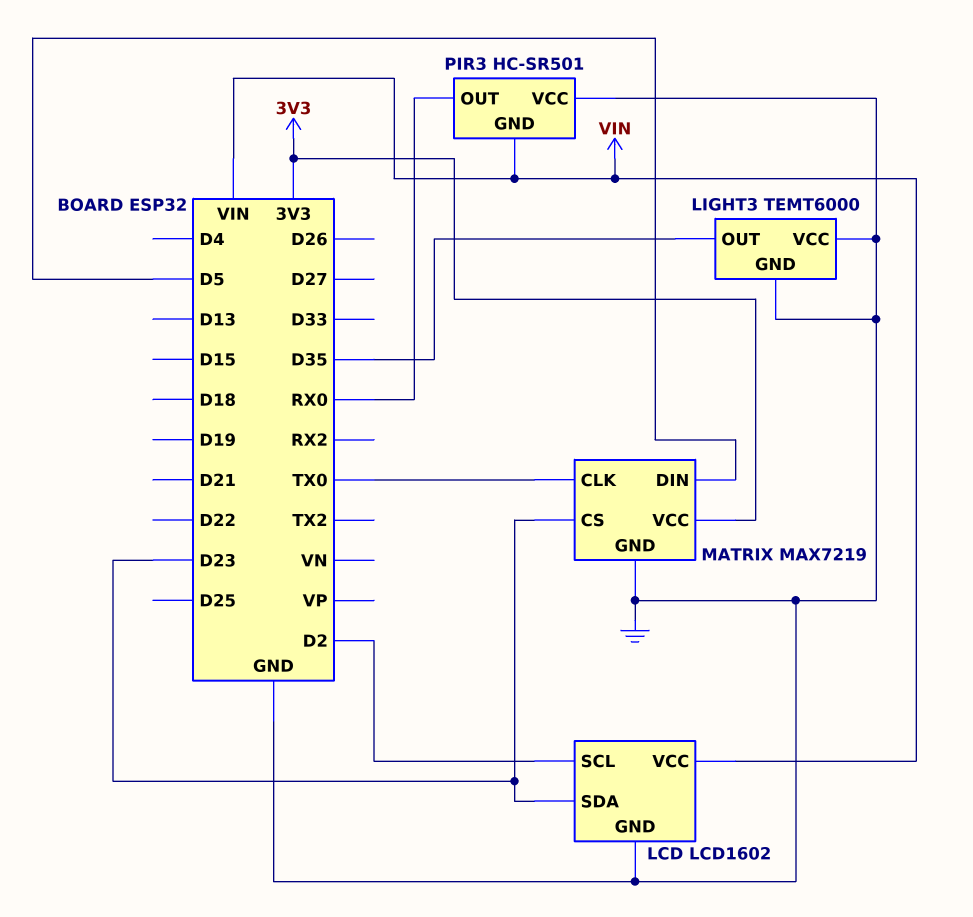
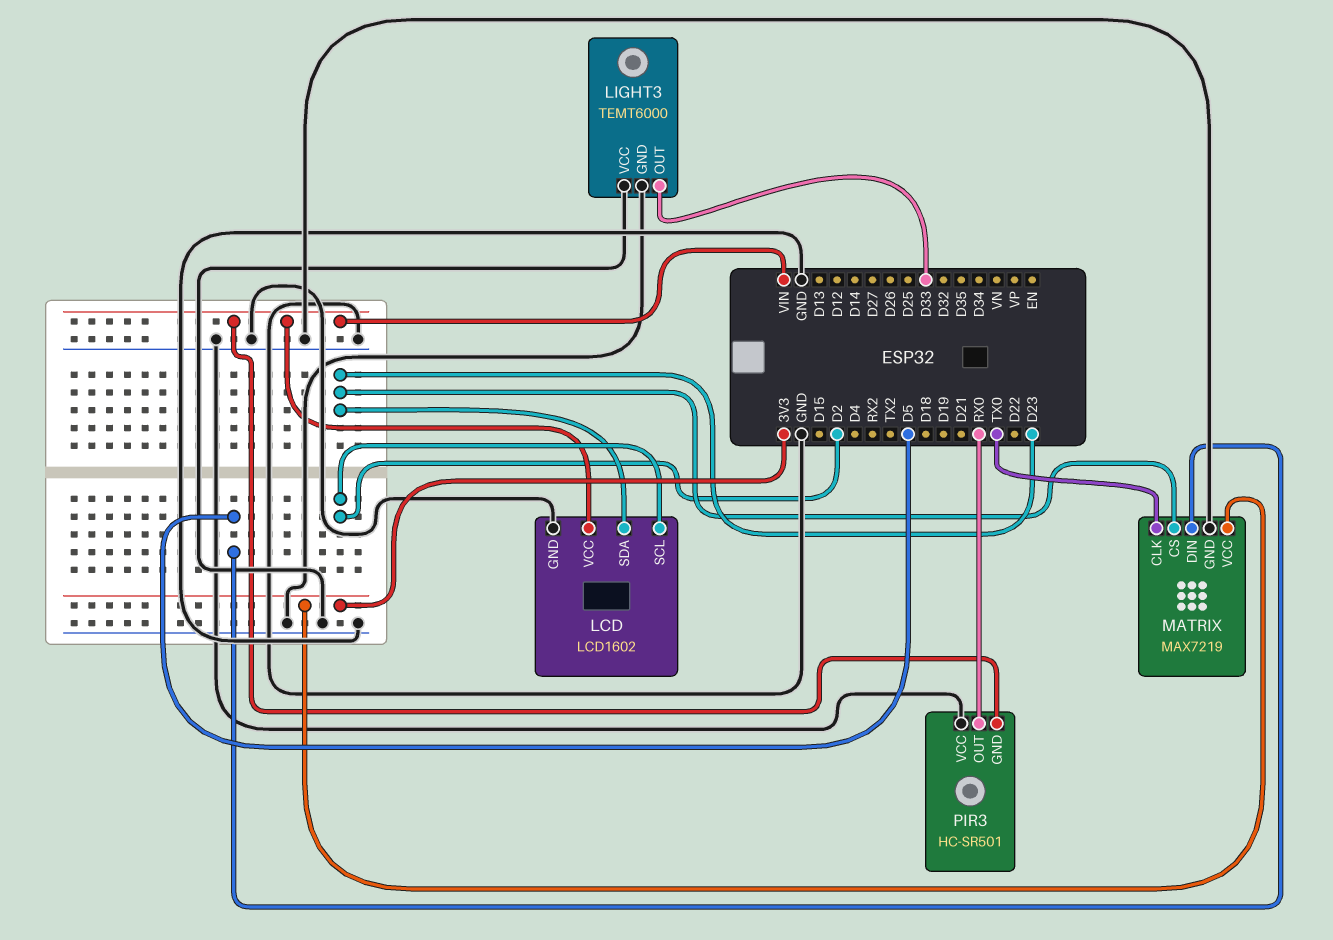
LIGHT3 pin OUT: D35 -> D33

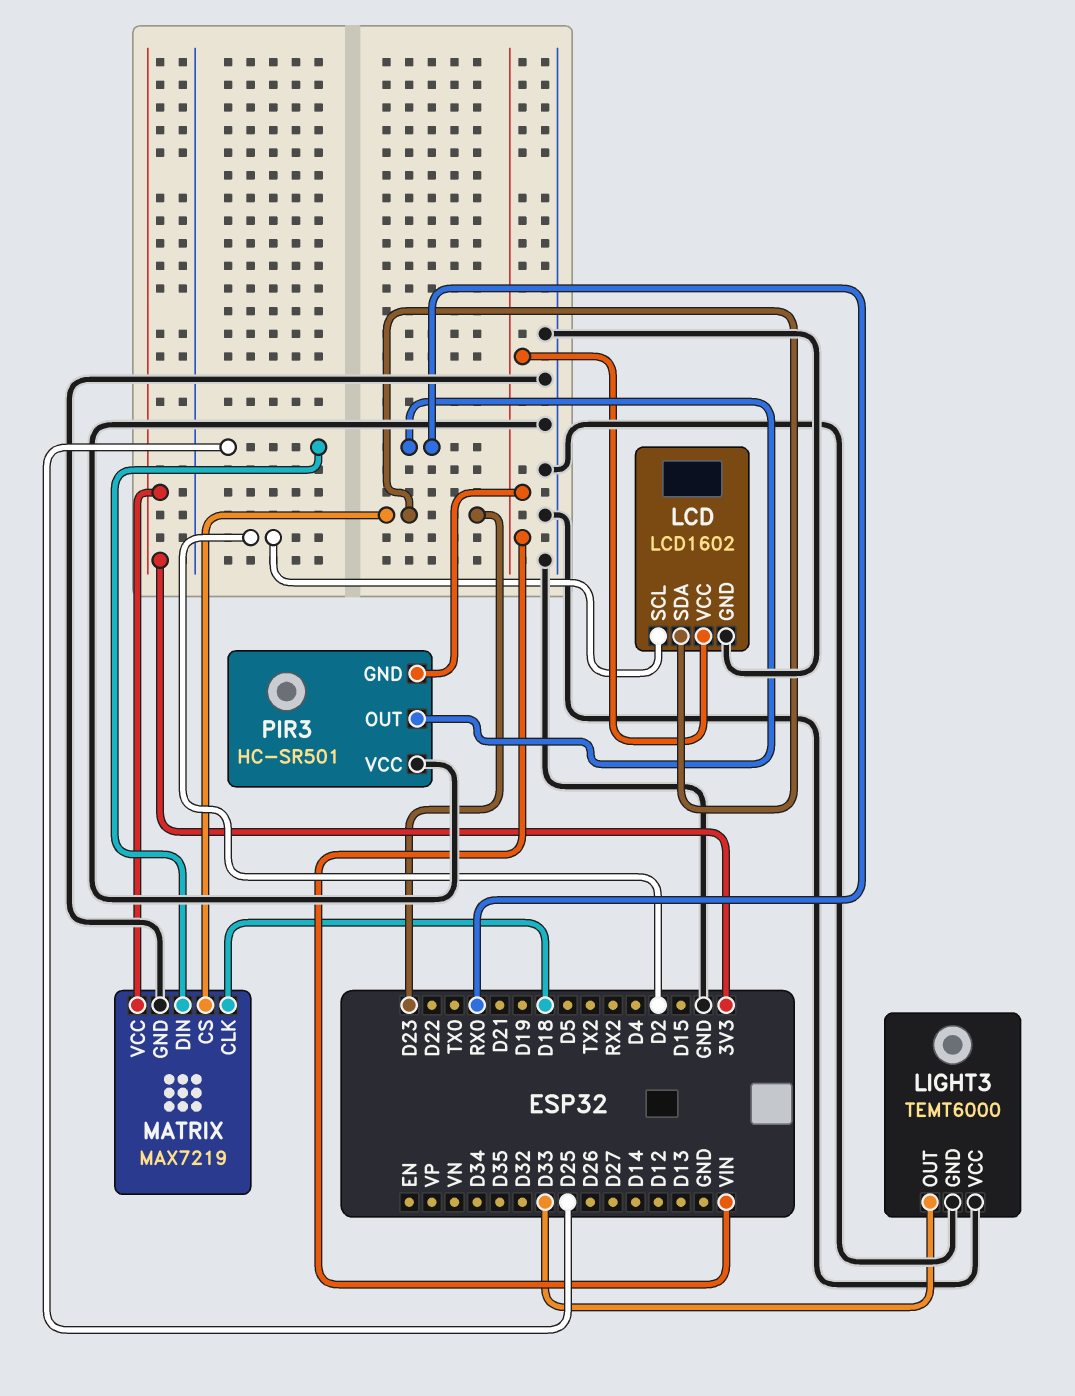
MATRIX pin CLK: TX0 -> D18
MATRIX pin DIN: D5 -> D25

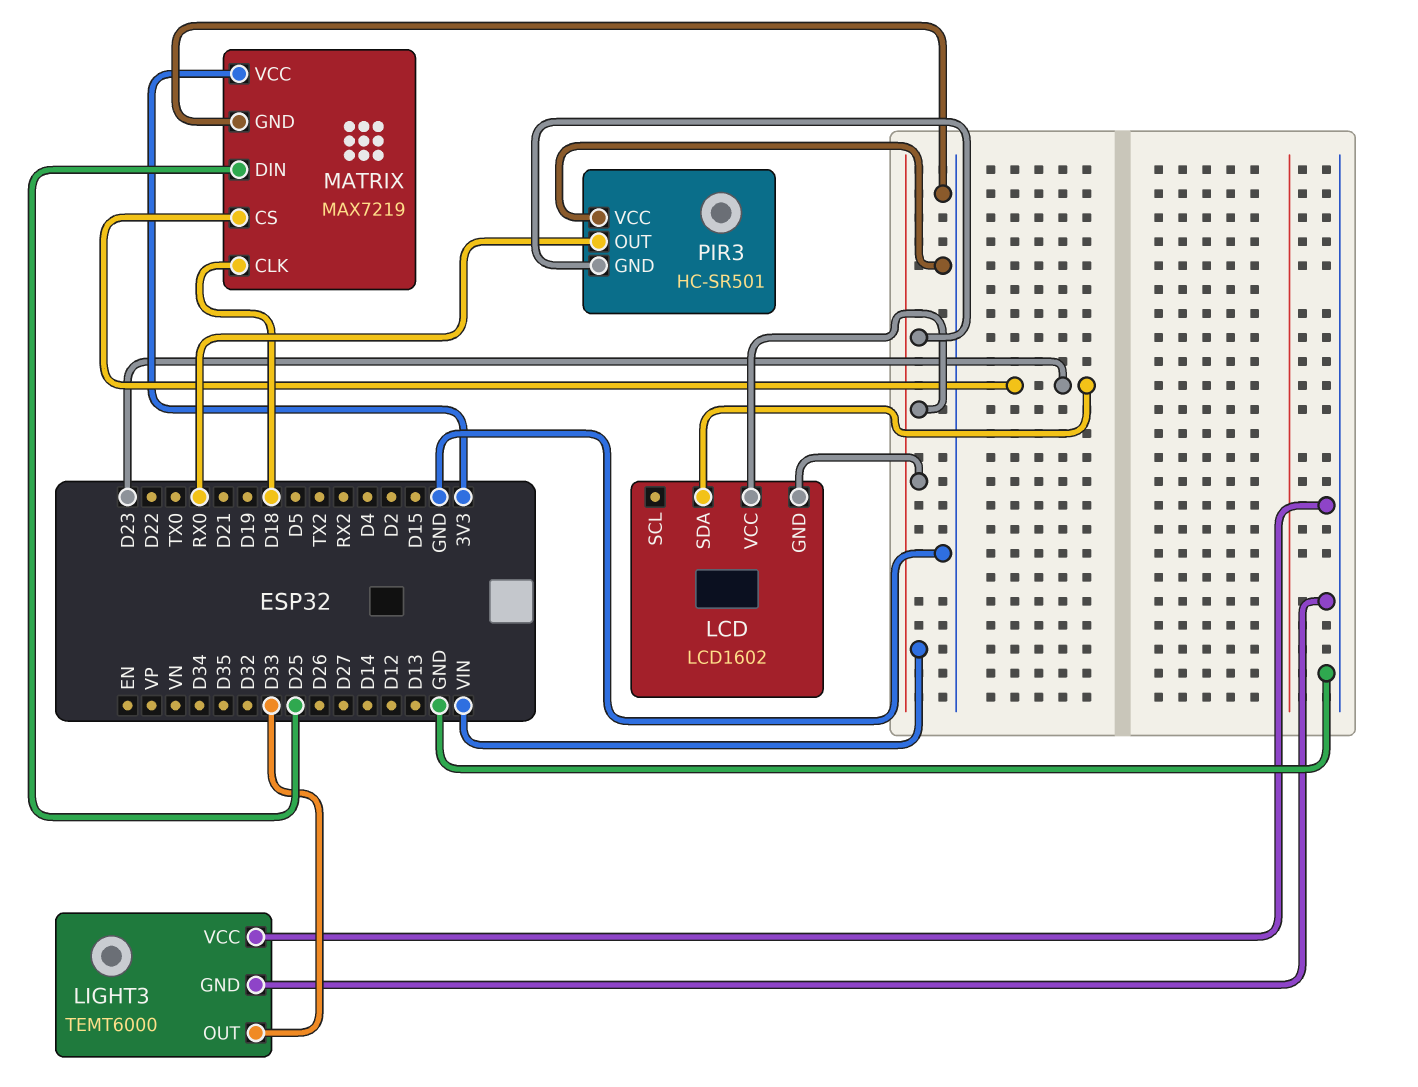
LCD pin GND: GND -> VIN
LCD pin SCL: D2 -> none

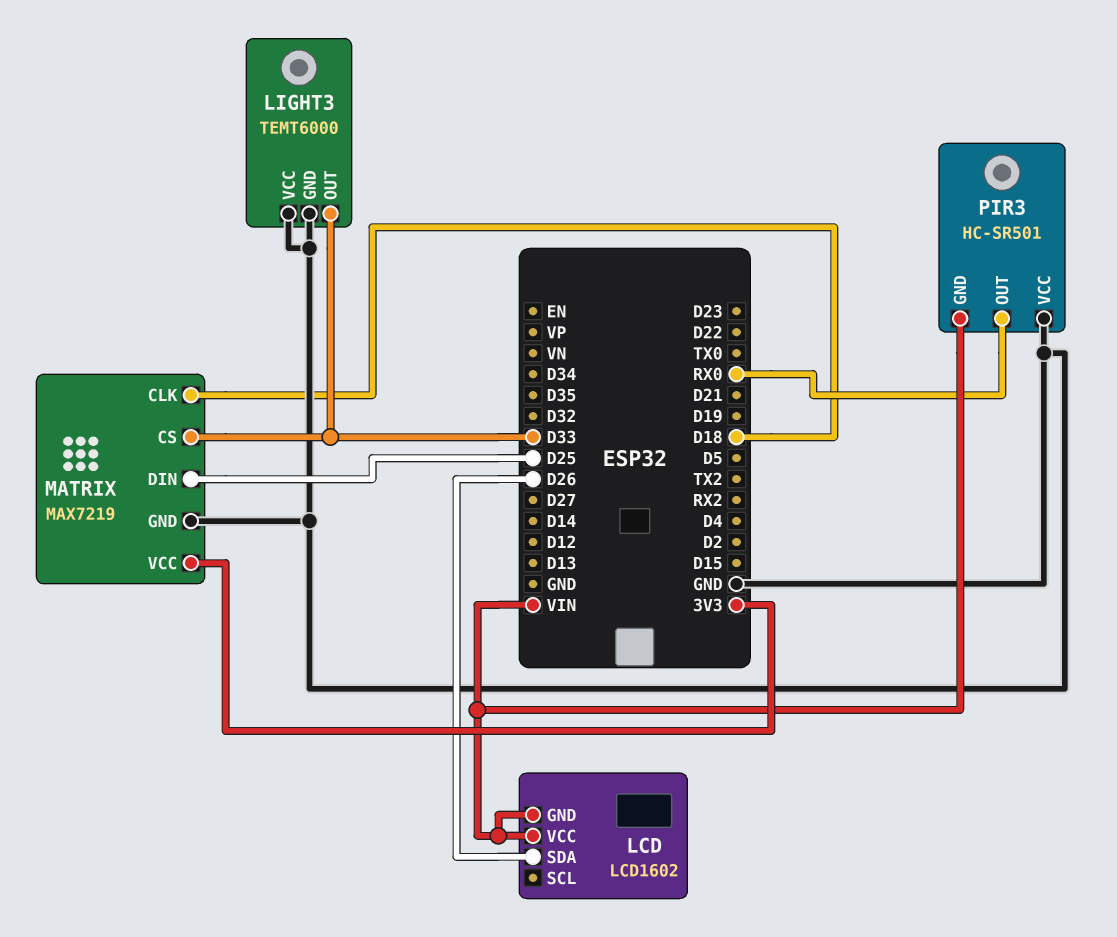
LCD pin SDA: D23 -> D26
MATRIX pin CS: D23 -> D33

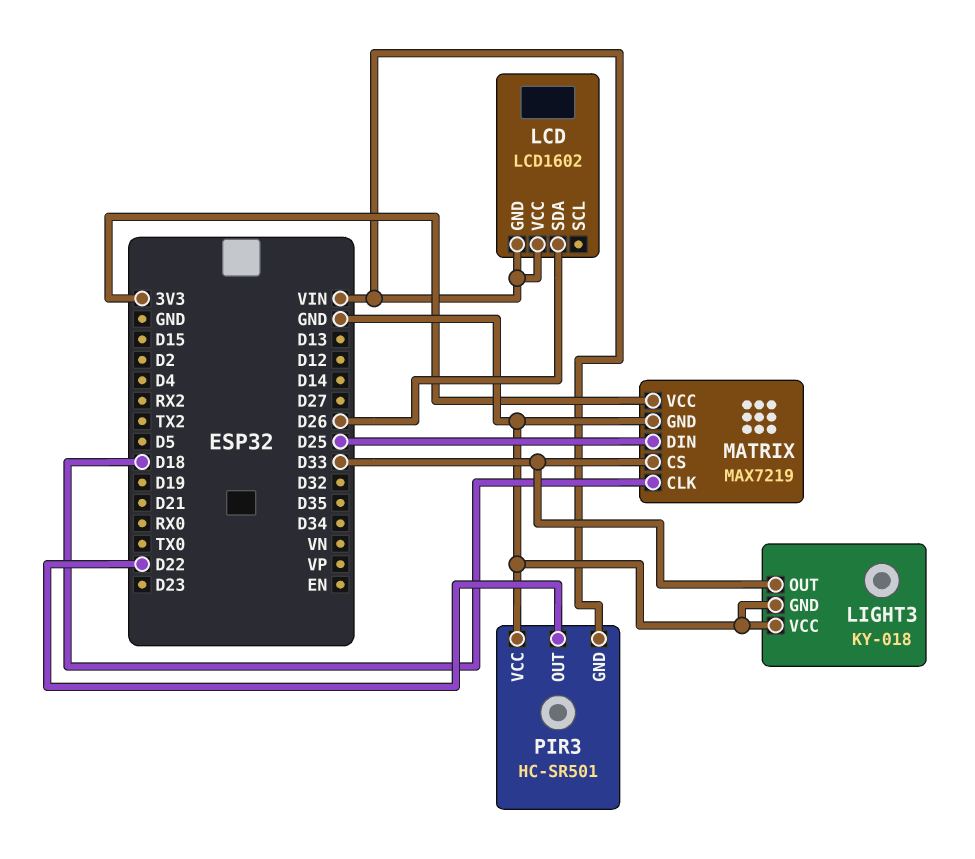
LIGHT3: TEMT6000 -> KY-018
PIR3 pin OUT: RX0 -> D22

